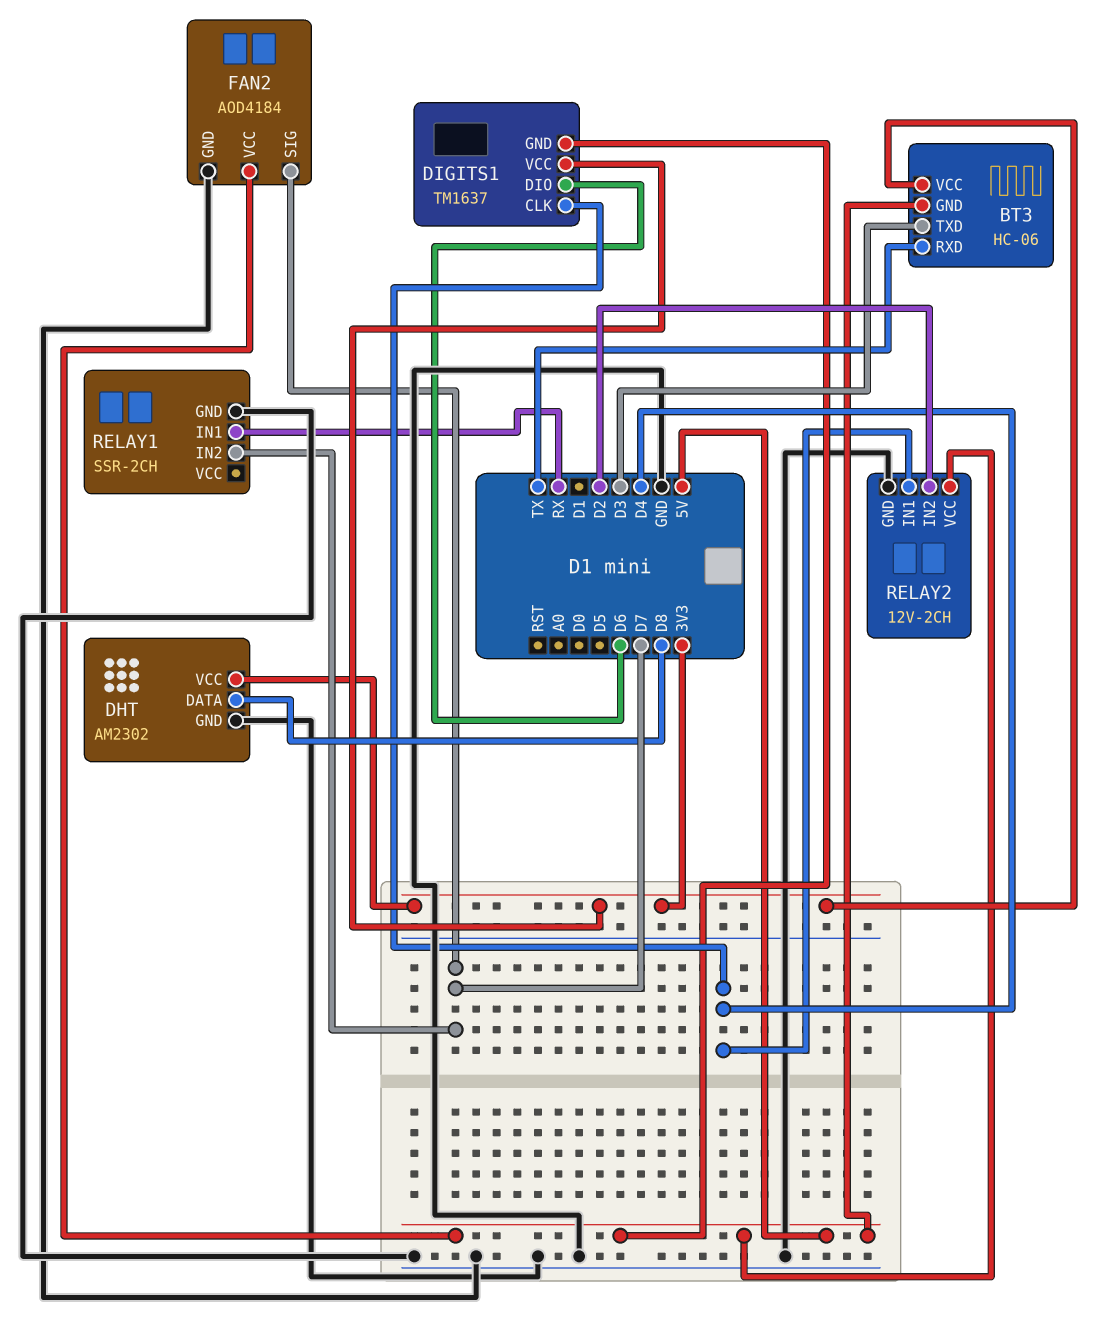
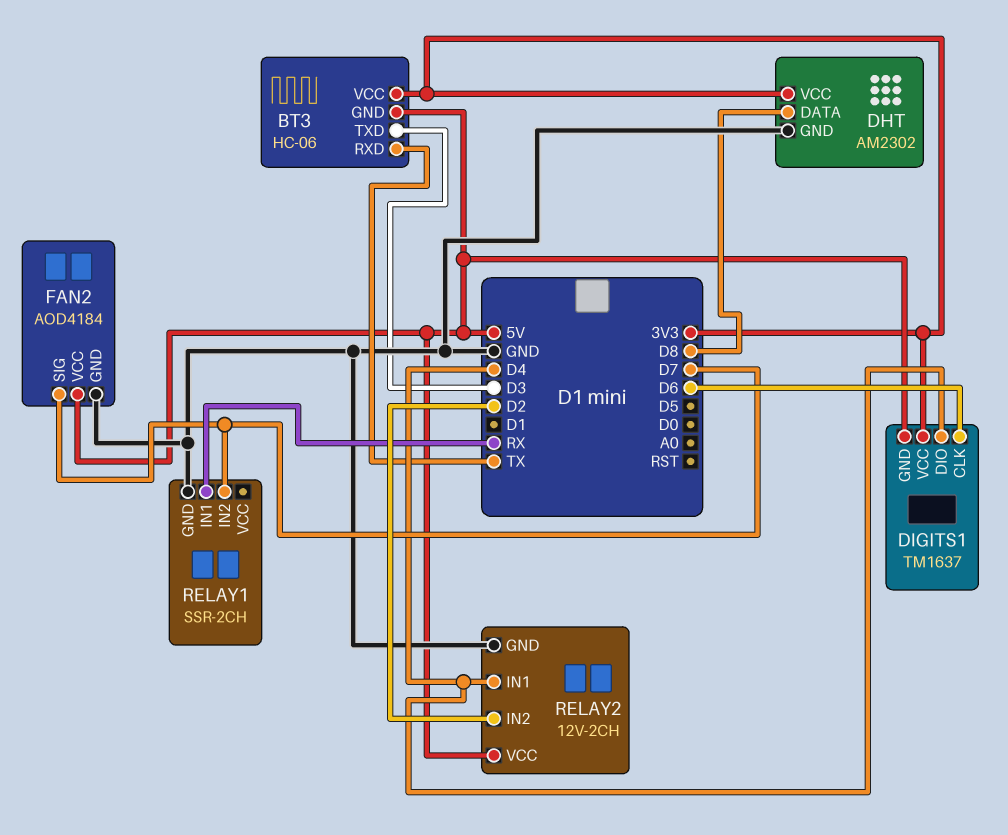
DIGITS1 pin CLK: D4 -> D6
DIGITS1 pin DIO: D6 -> D4

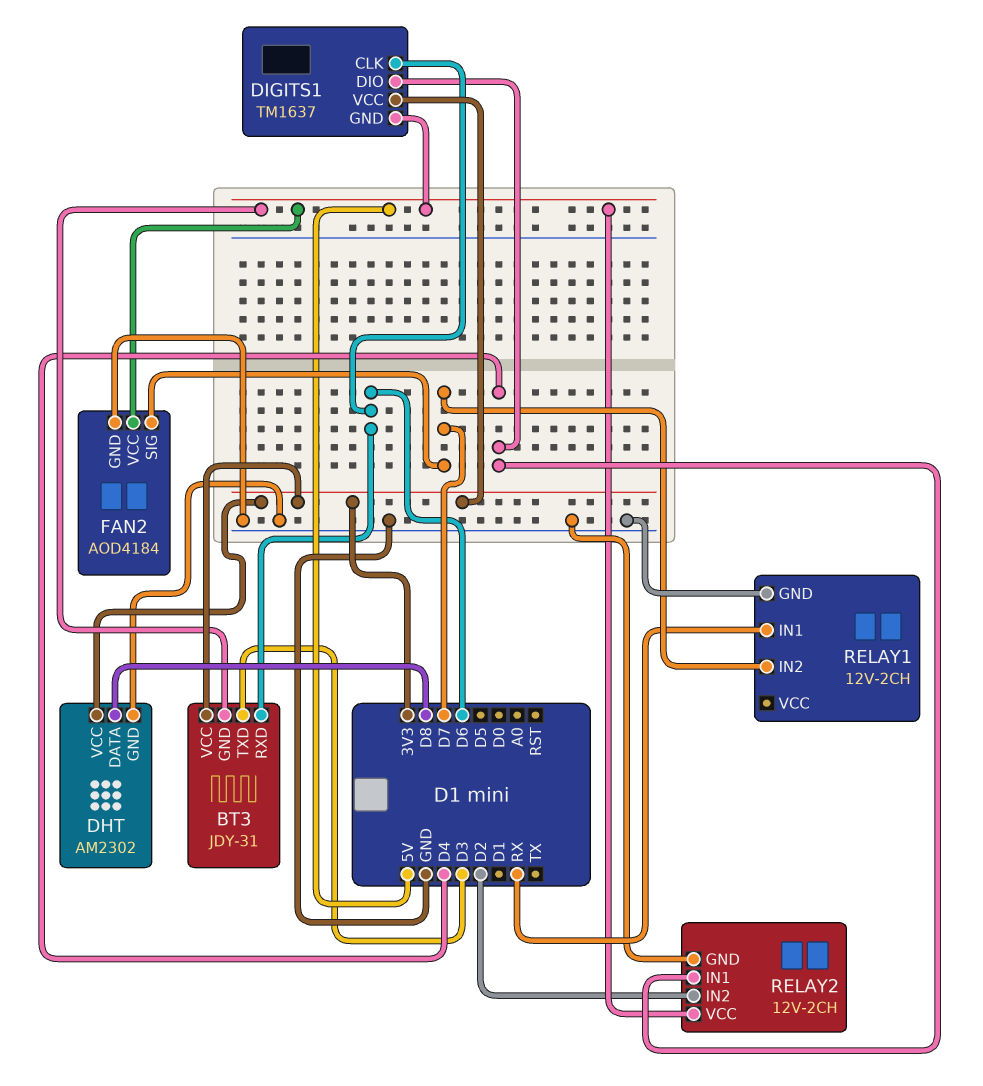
BT3: HC-06 -> JDY-31
BT3 pin RXD: TX -> D6
RELAY1: SSR-2CH -> 12V-2CH

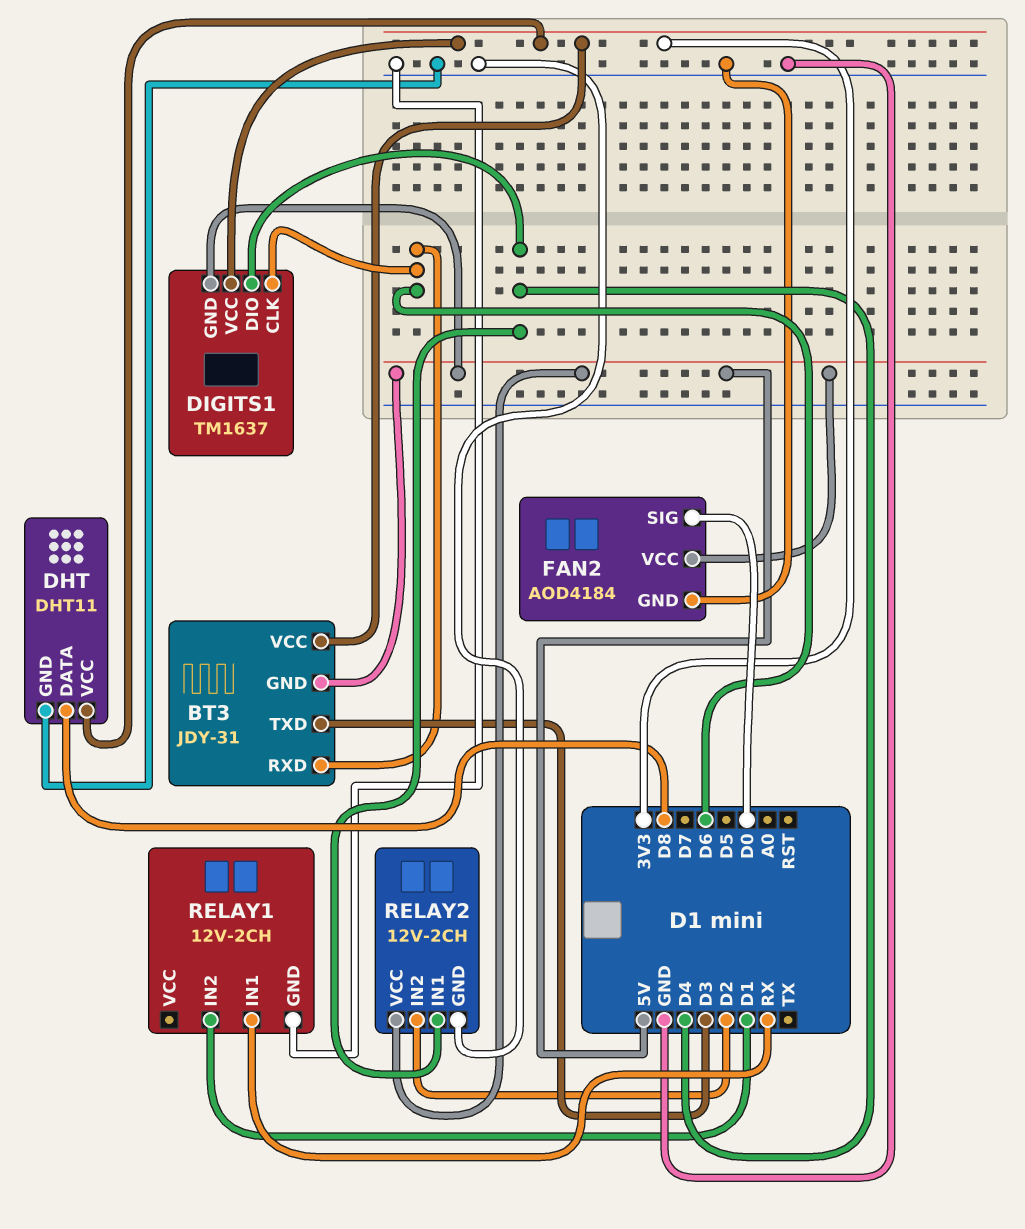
DHT: AM2302 -> DHT11
FAN2 pin SIG: D7 -> D0
RELAY1 pin IN2: D7 -> D1

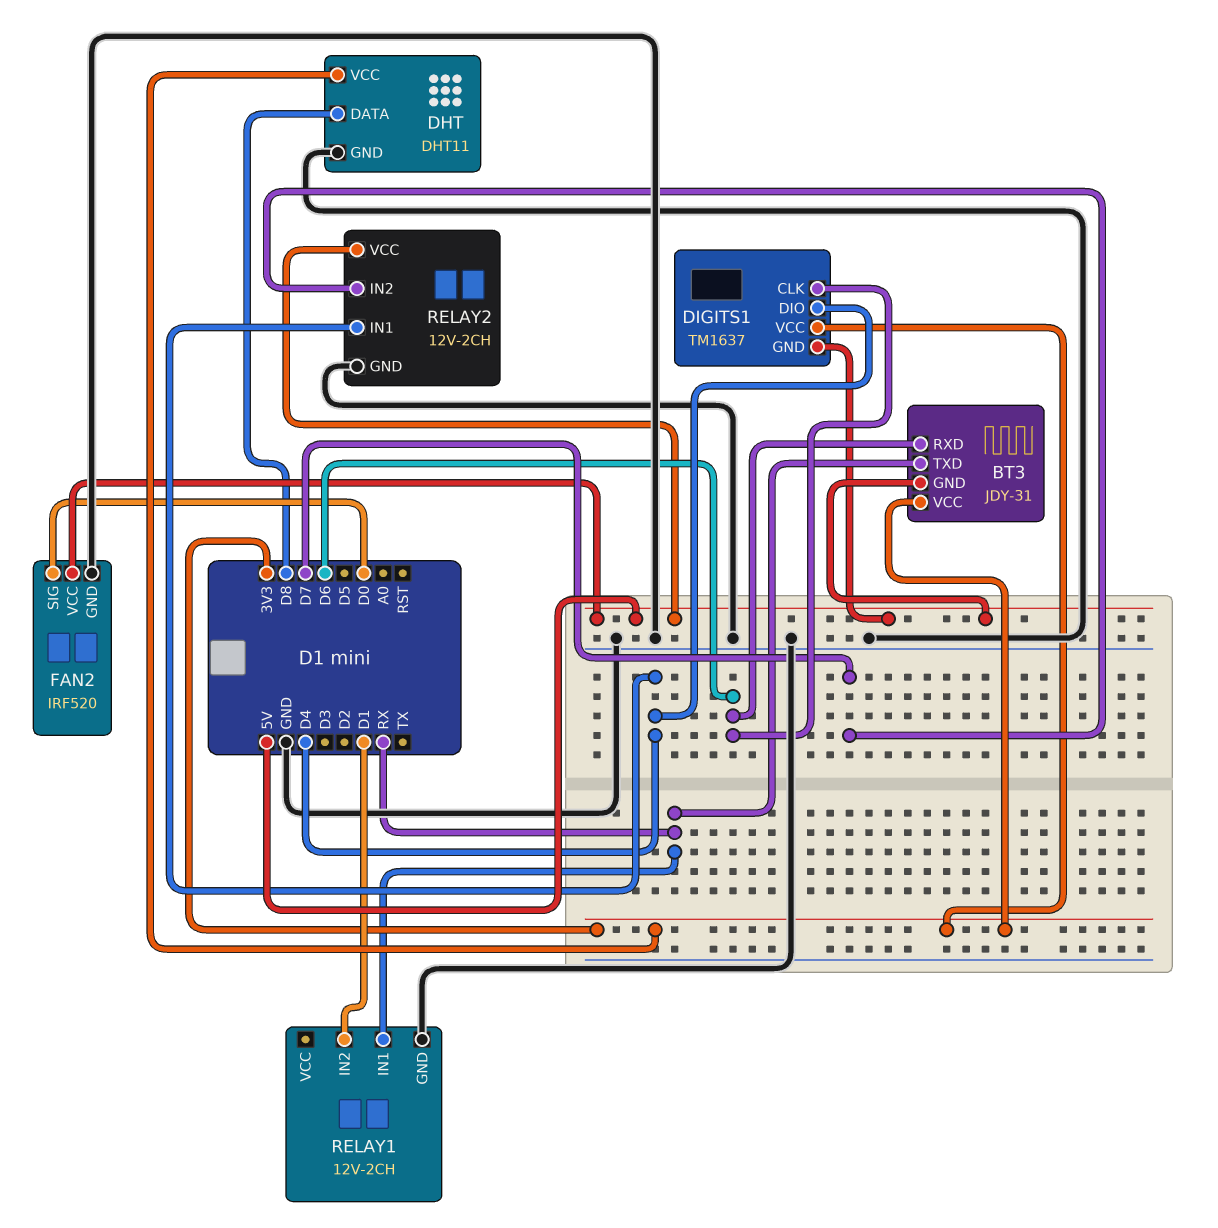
BT3 pin TXD: D3 -> RX
FAN2: AOD4184 -> IRF520
RELAY2 pin IN2: D2 -> D7

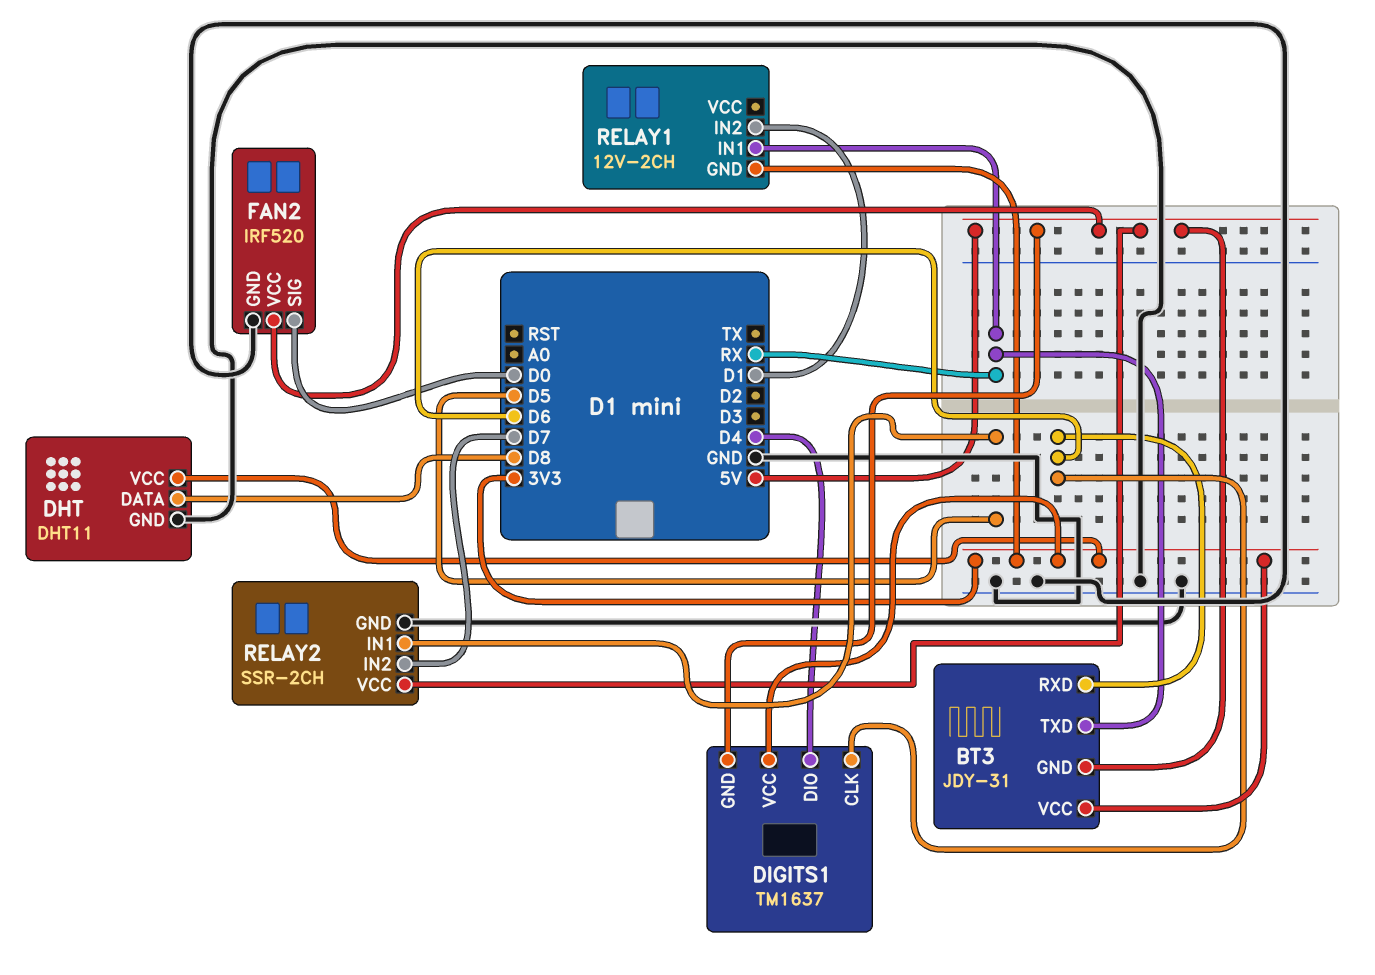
RELAY1 pin GND: GND -> 3V3
RELAY2: 12V-2CH -> SSR-2CH
RELAY2 pin IN1: D4 -> D5

